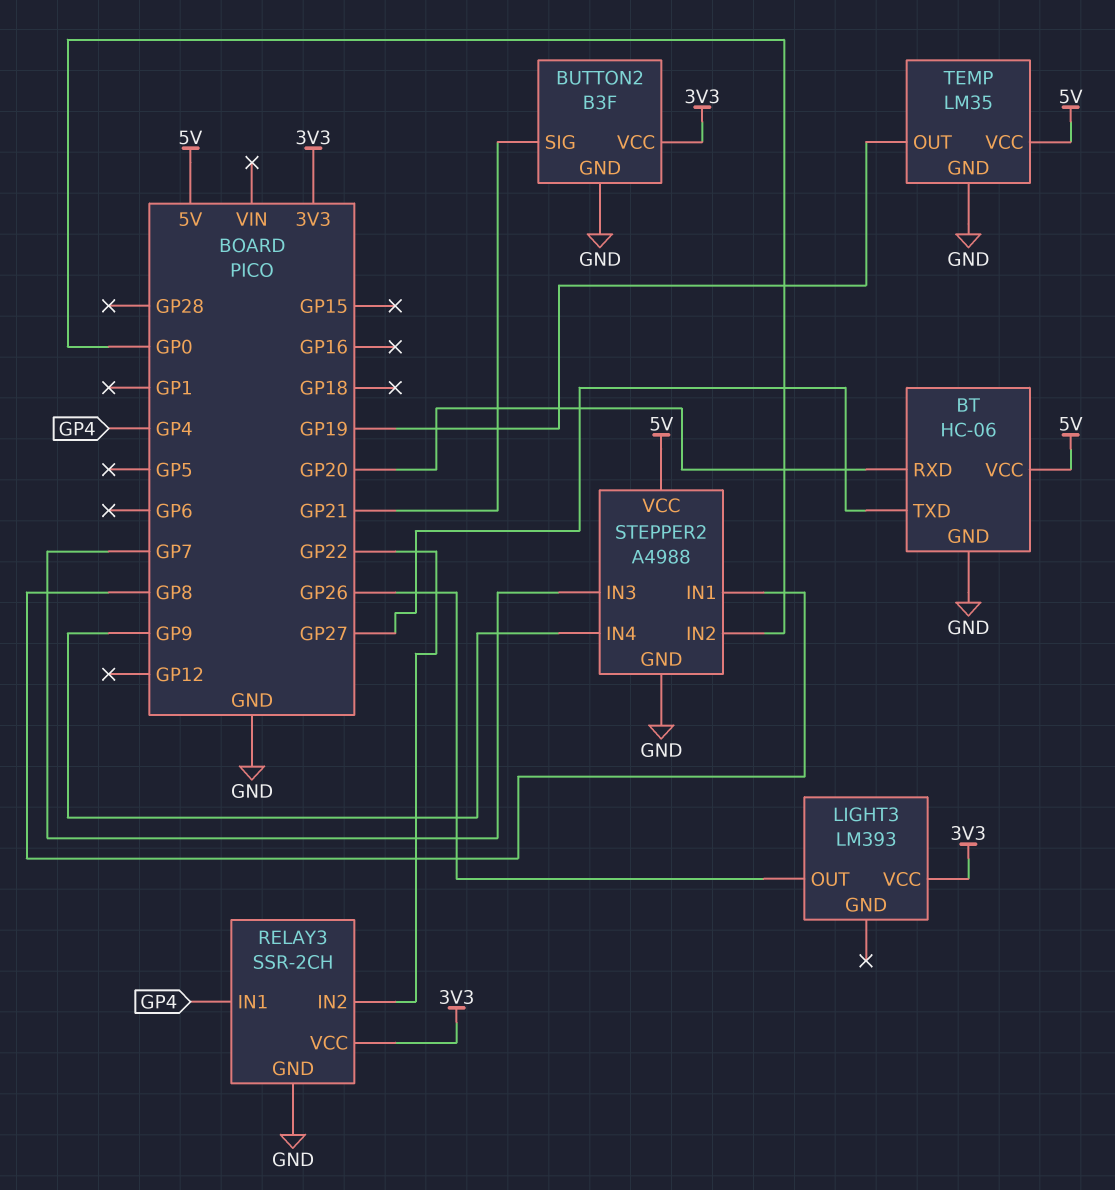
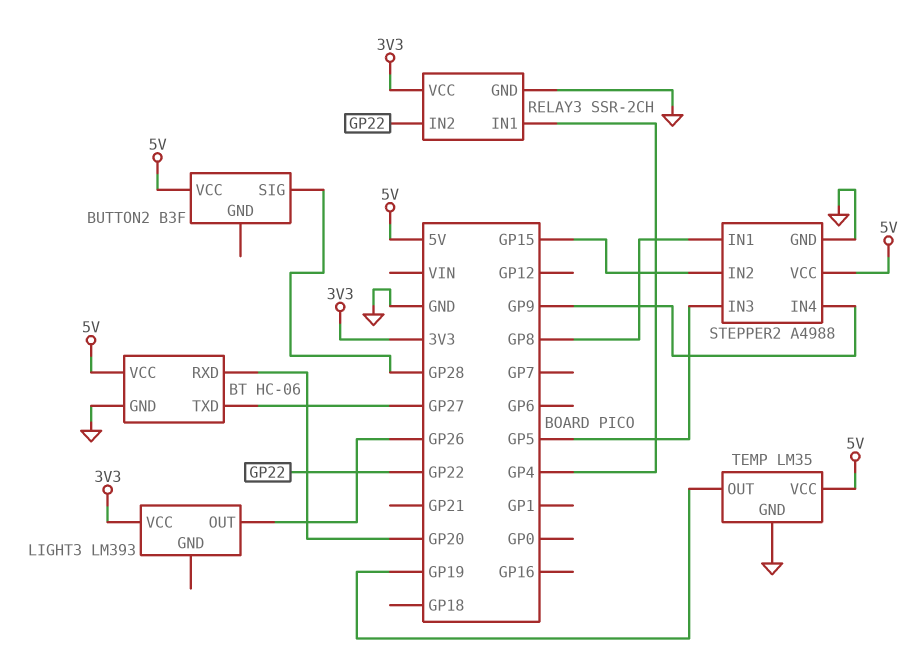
BUTTON2 pin GND: GND -> none
BUTTON2 pin SIG: GP21 -> GP28
BUTTON2 pin VCC: 3V3 -> 5V
STEPPER2 pin IN2: GP0 -> GP15
STEPPER2 pin IN3: GP7 -> GP5

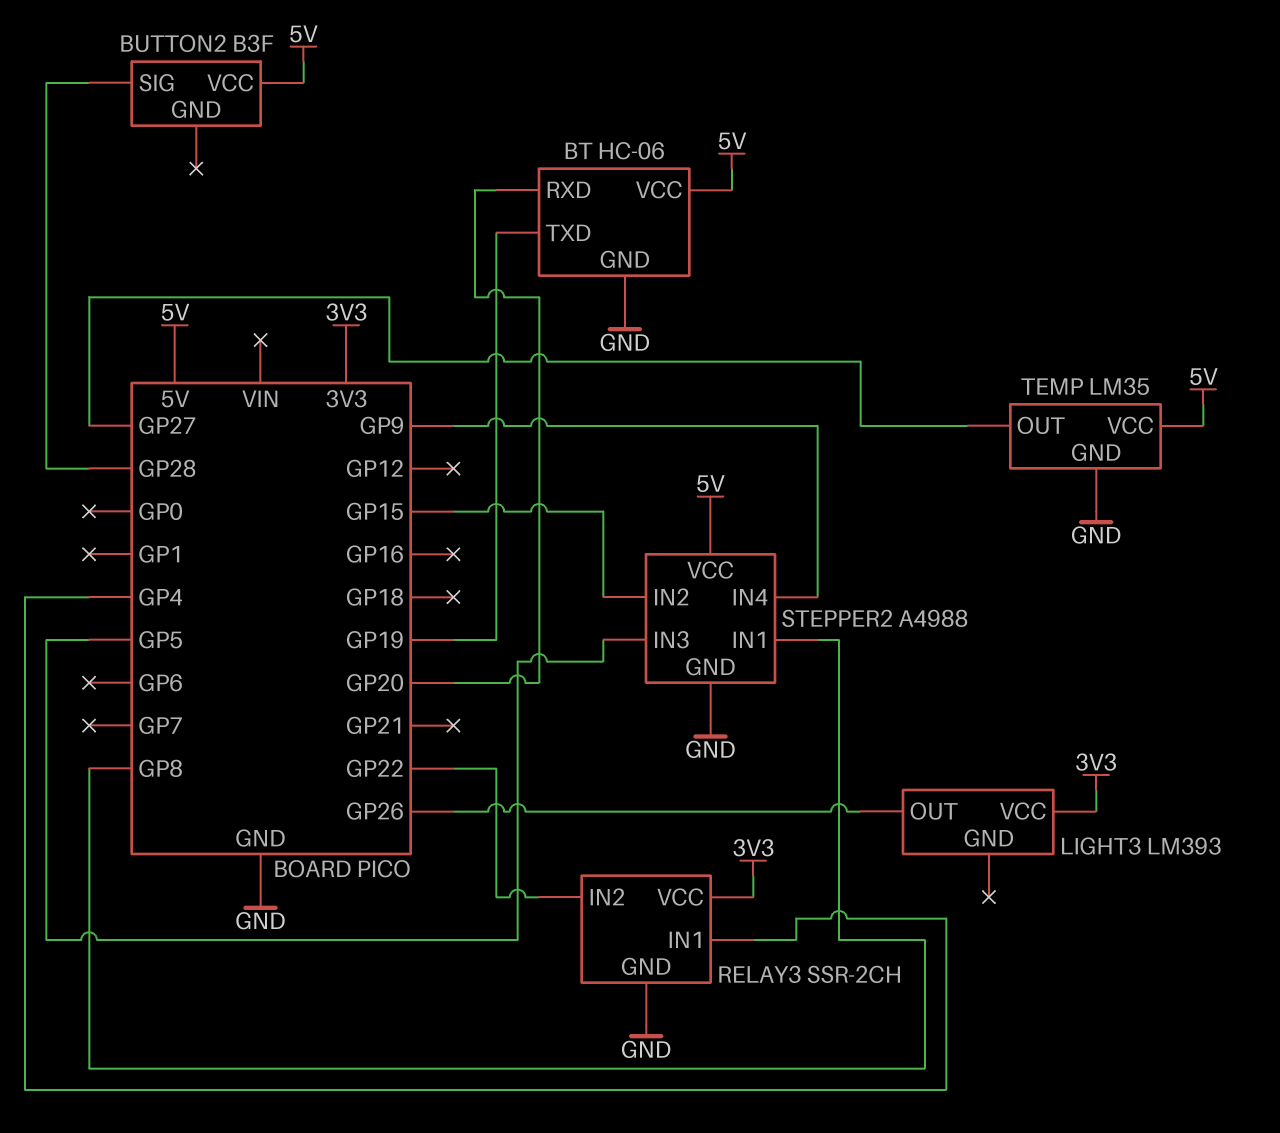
BT pin TXD: GP27 -> GP19
TEMP pin OUT: GP19 -> GP27

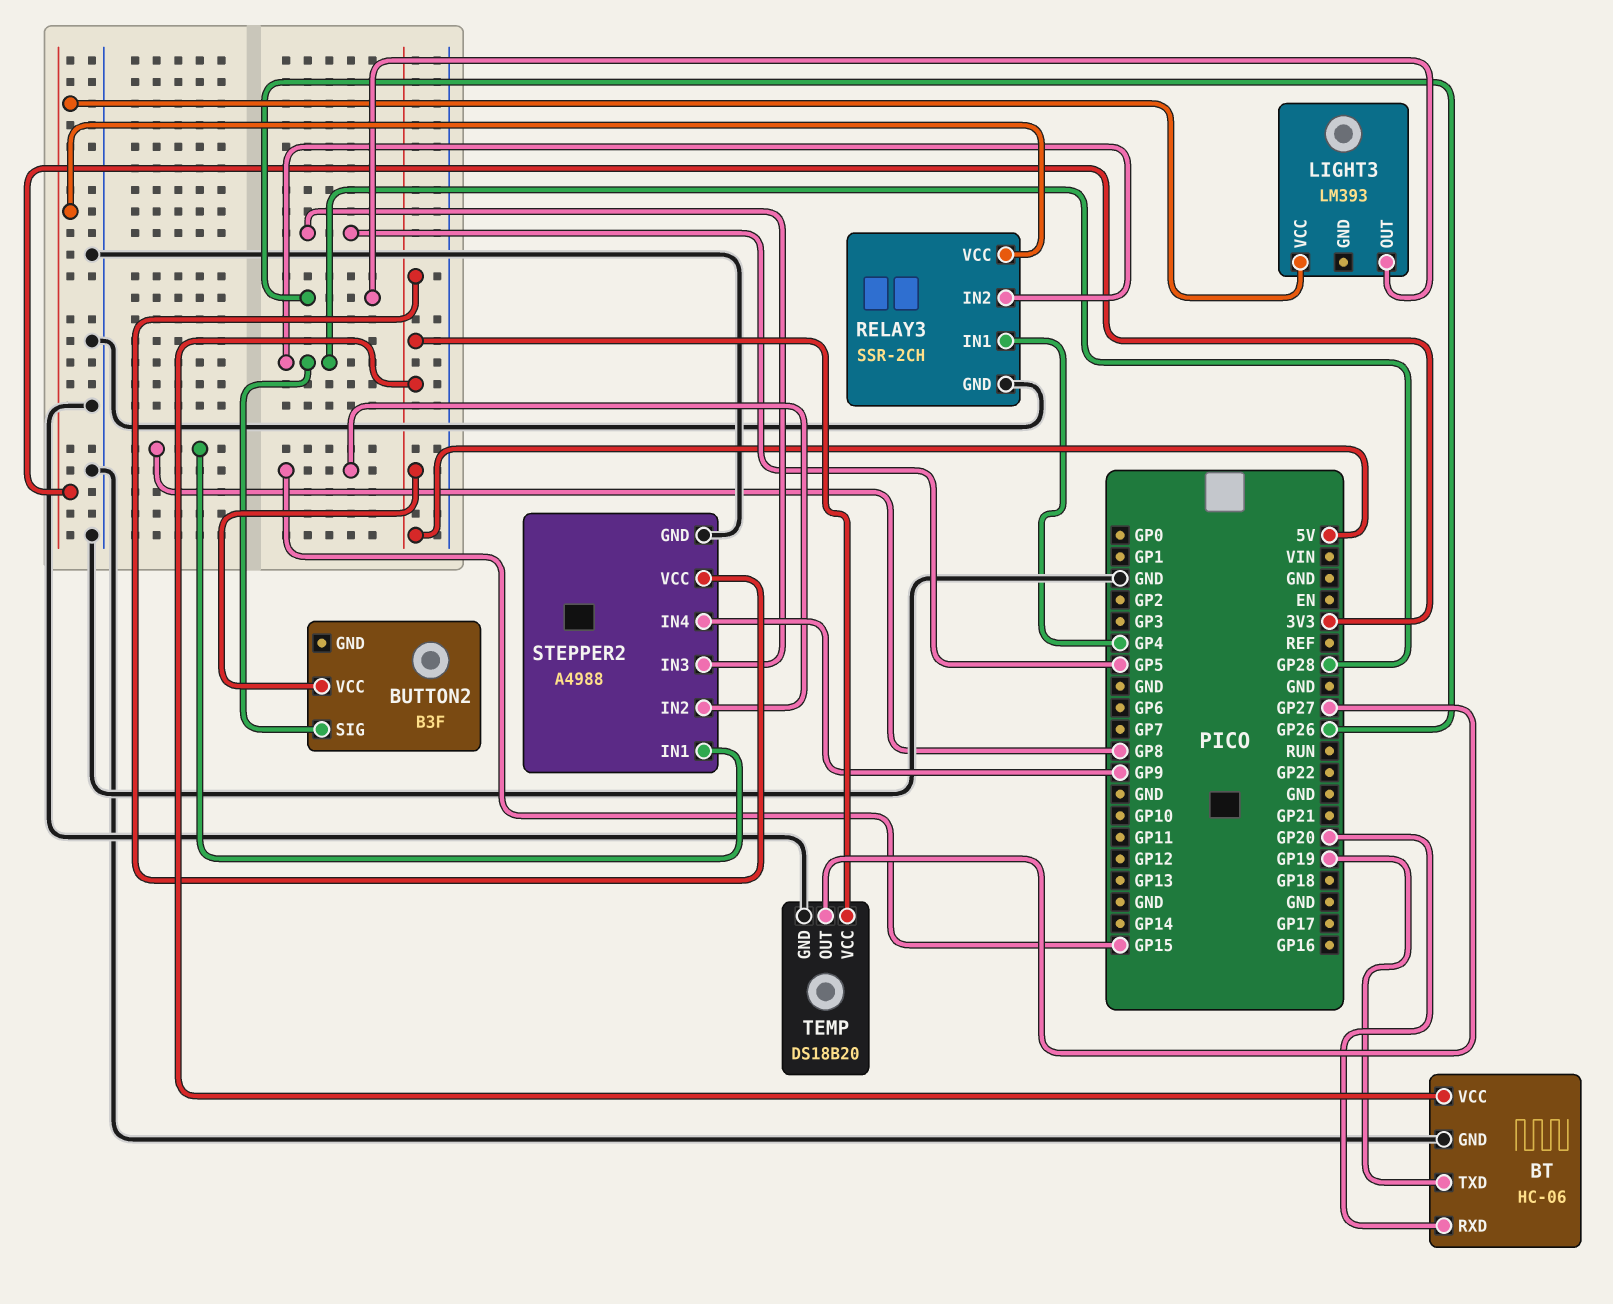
RELAY3 pin IN2: GP22 -> GP28
TEMP: LM35 -> DS18B20

